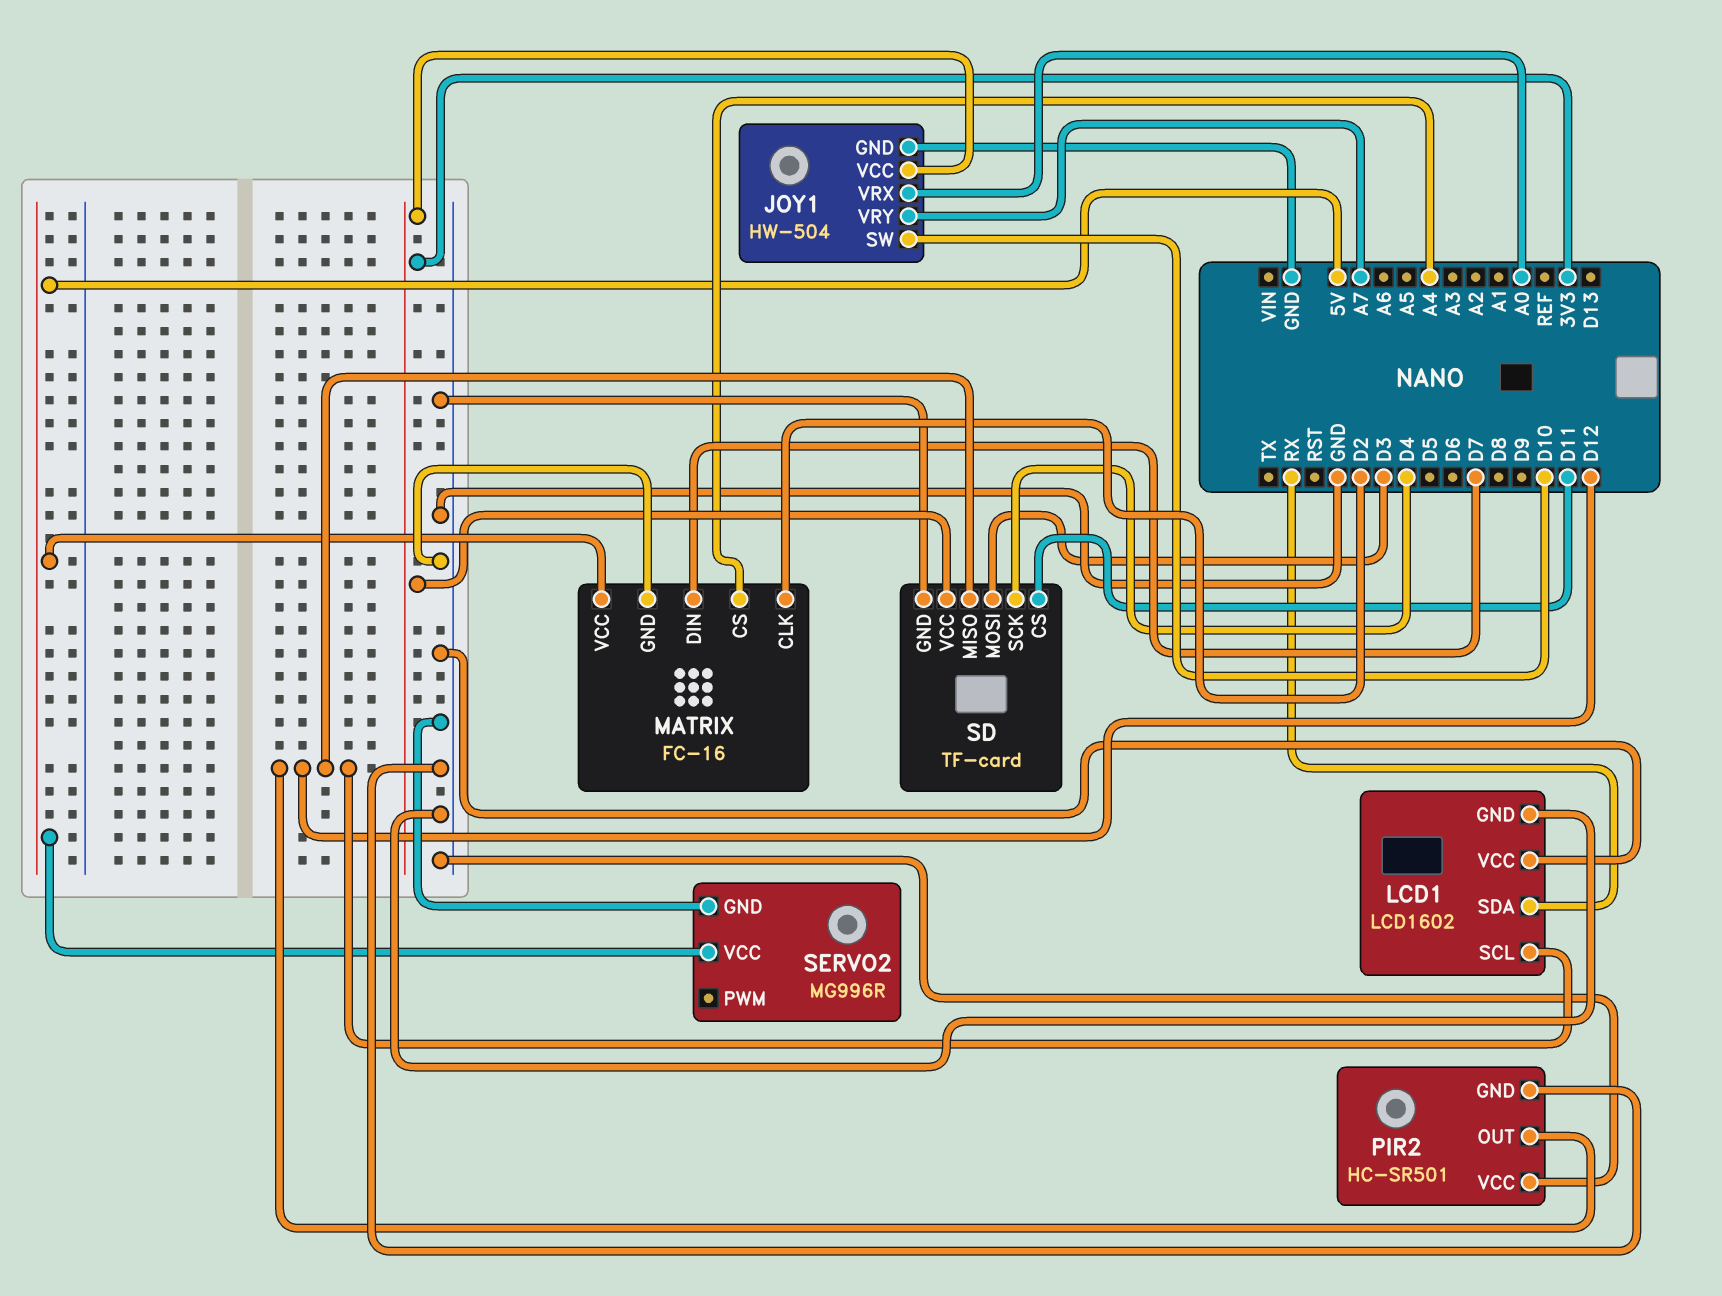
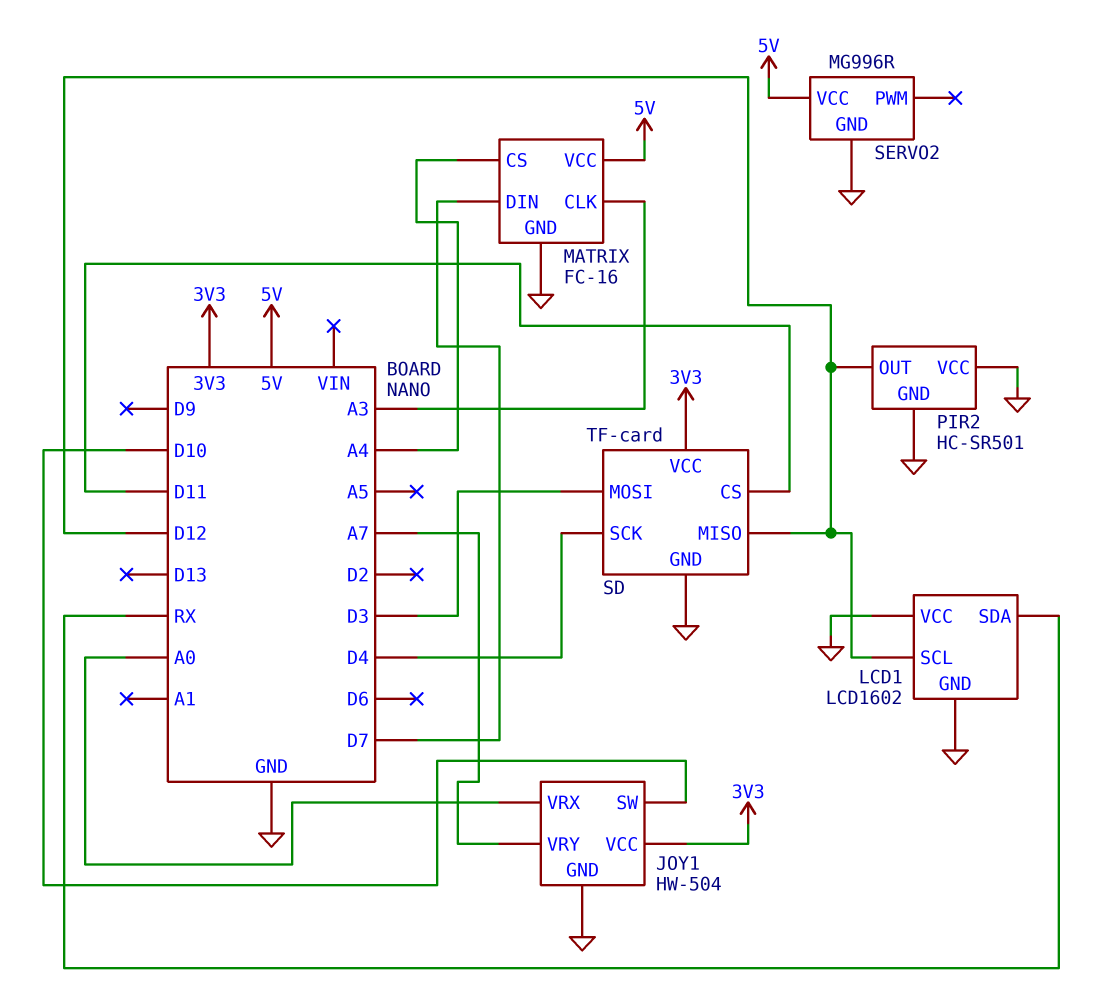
MATRIX pin CLK: D2 -> A3

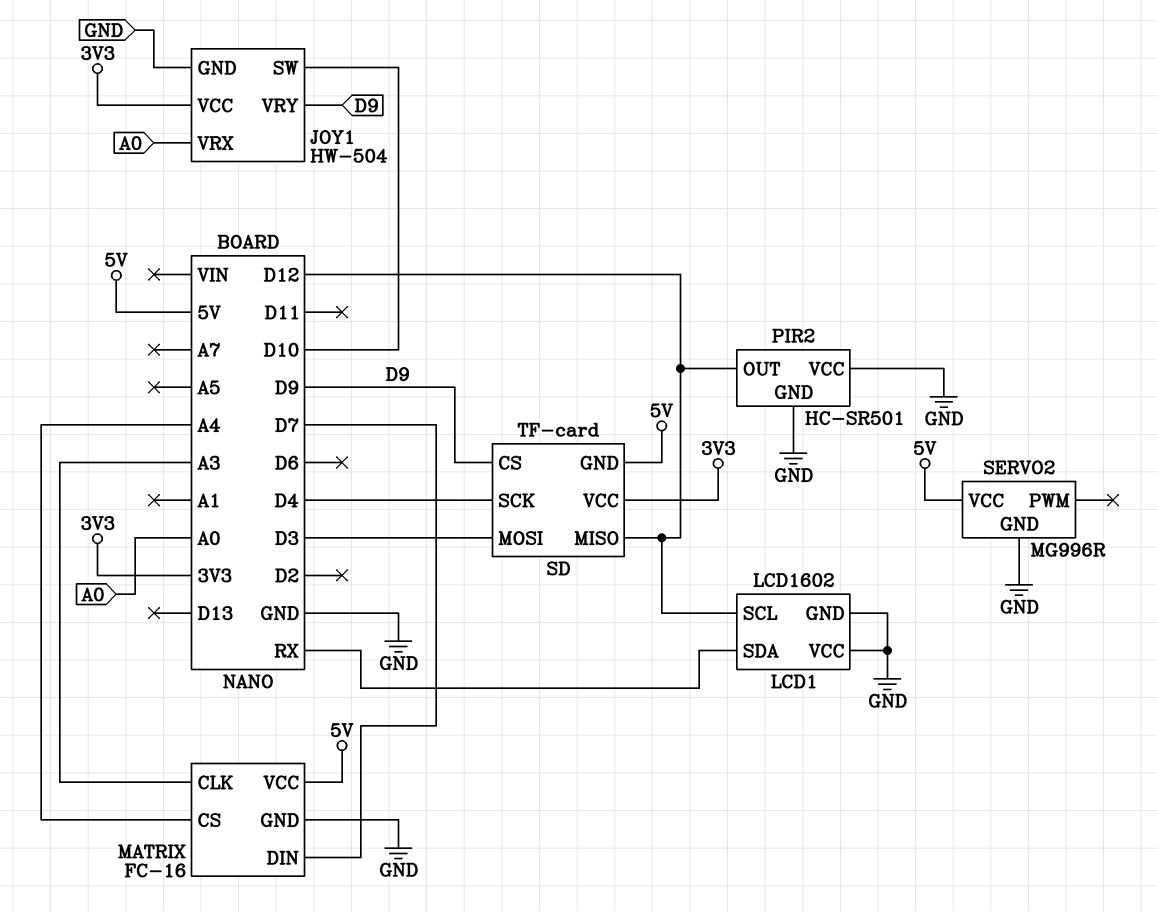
JOY1 pin VRY: A7 -> D9
SD pin CS: D11 -> D9
SD pin GND: GND -> 5V

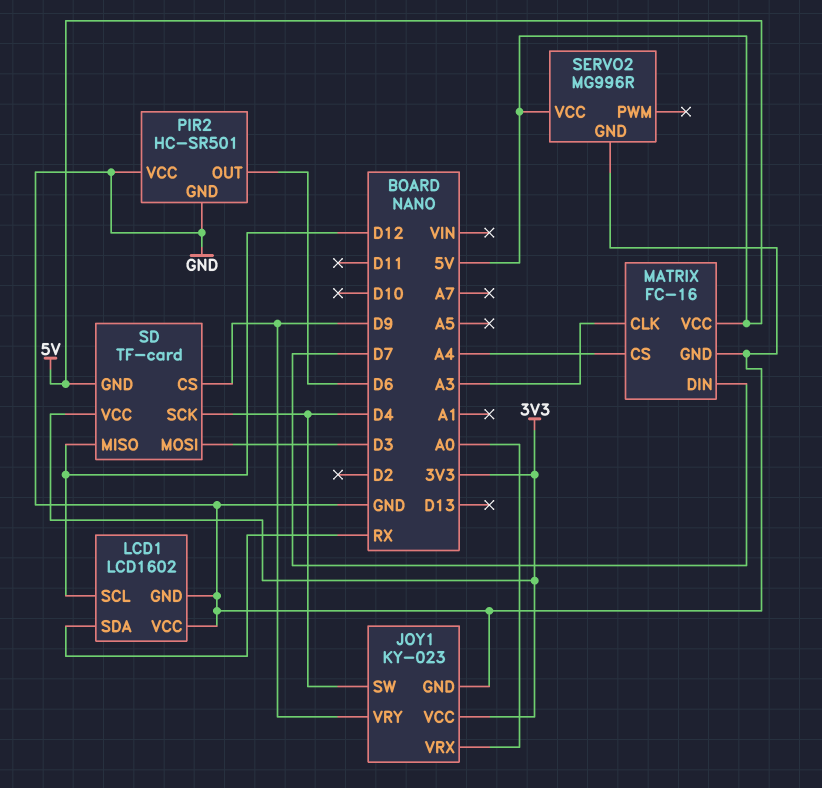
JOY1: HW-504 -> KY-023
JOY1 pin SW: D10 -> D4
PIR2 pin OUT: D12 -> D6

